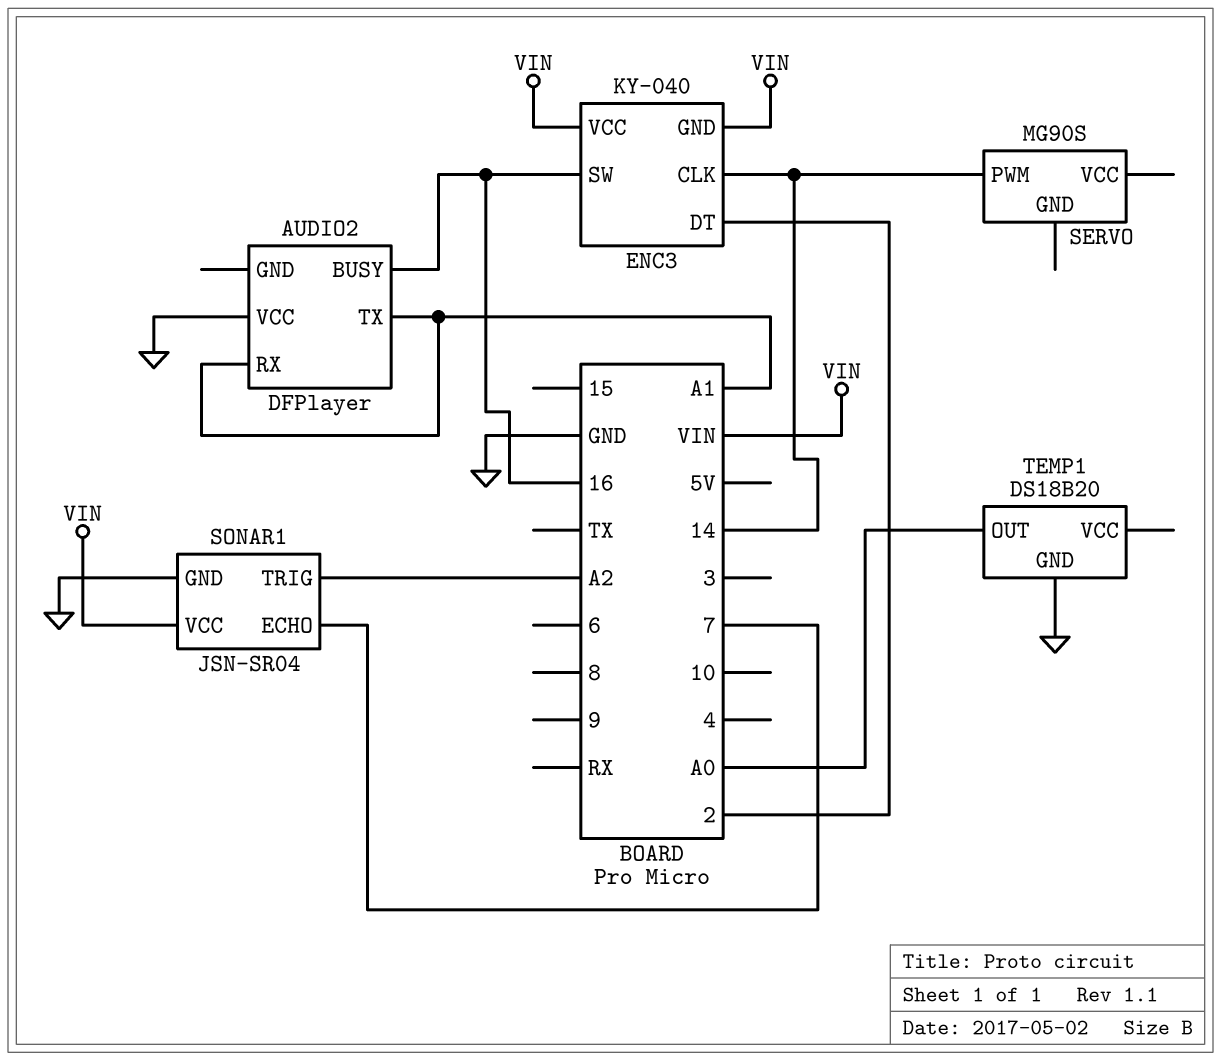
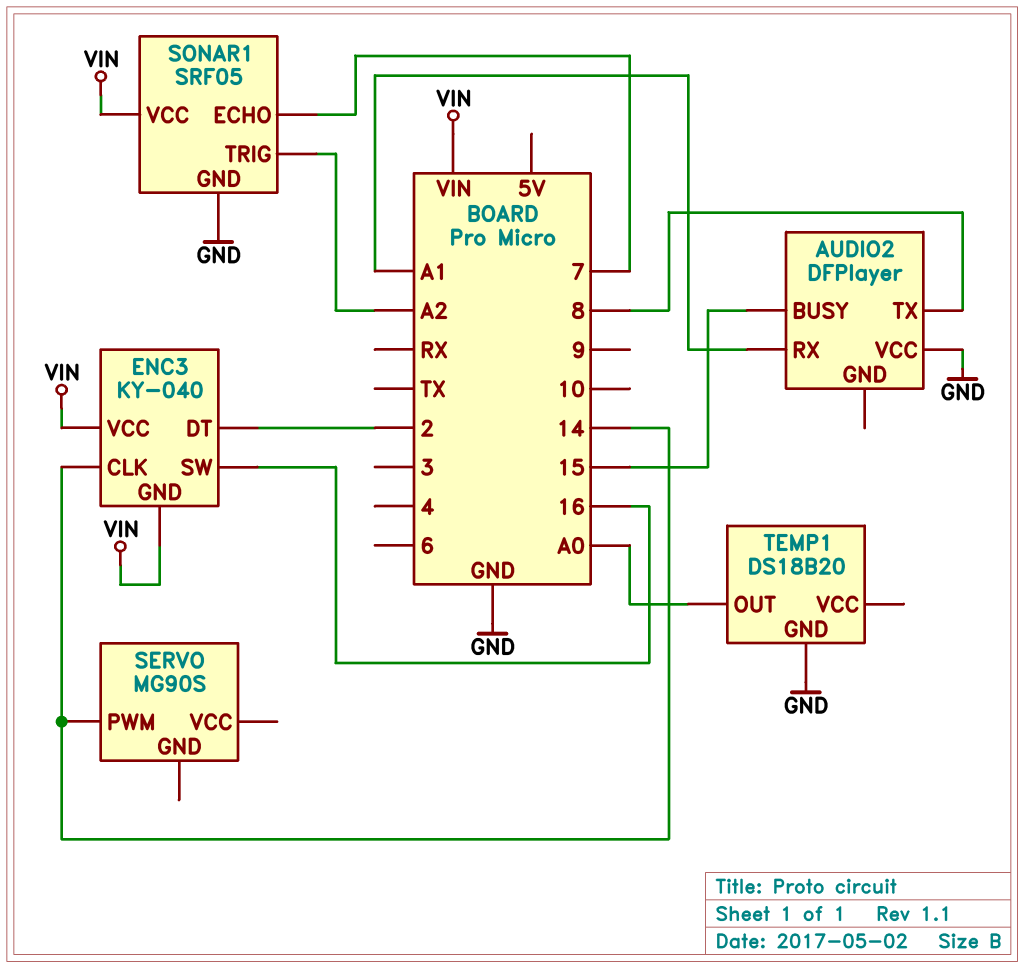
AUDIO2 pin BUSY: 16 -> 15
AUDIO2 pin TX: A1 -> 8
SONAR1: JSN-SR04 -> SRF05

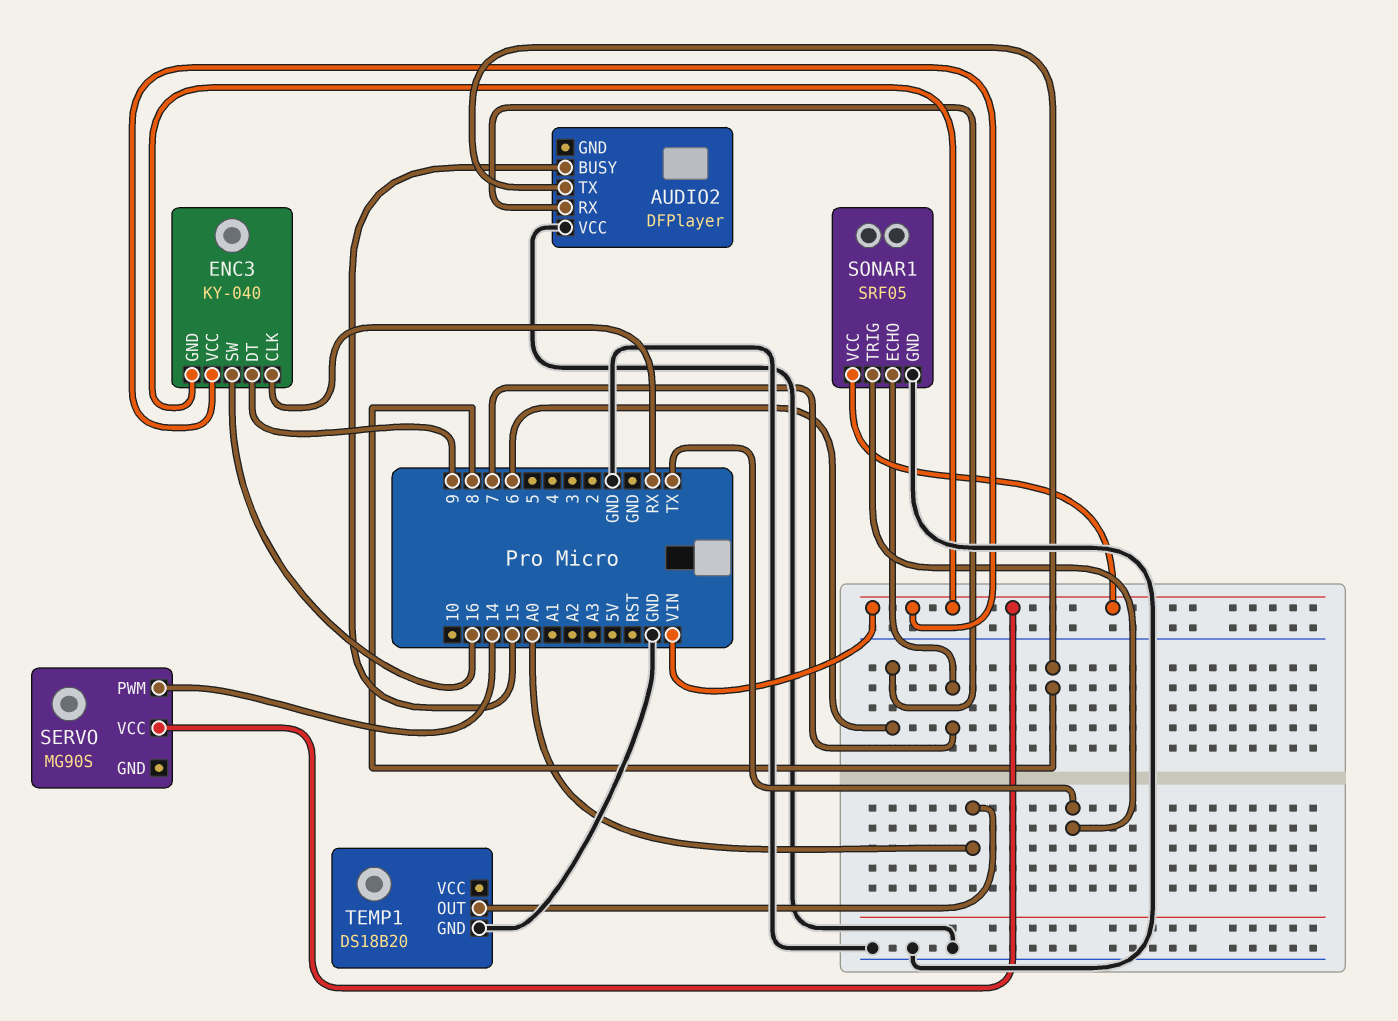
AUDIO2 pin RX: A1 -> 6
ENC3 pin CLK: 14 -> RX
ENC3 pin DT: 2 -> 9
SERVO pin VCC: none -> VIN
SONAR1 pin TRIG: A2 -> TX

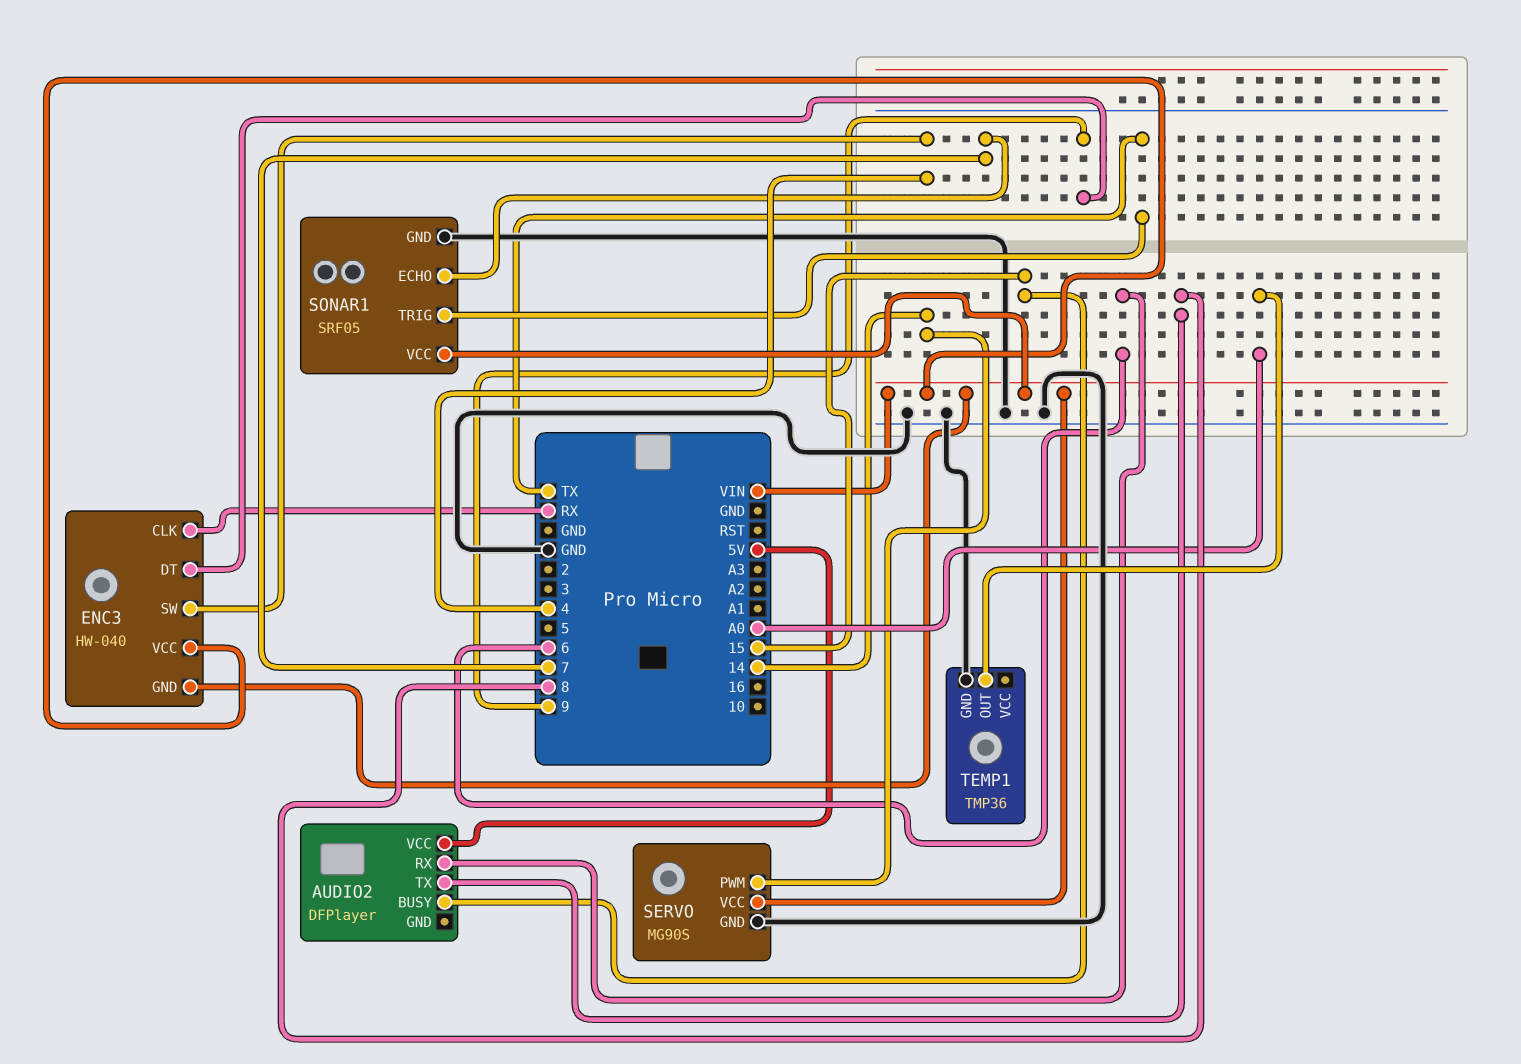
AUDIO2 pin VCC: GND -> 5V
ENC3: KY-040 -> HW-040
ENC3 pin SW: 16 -> 4
SERVO pin GND: none -> GND
TEMP1: DS18B20 -> TMP36

